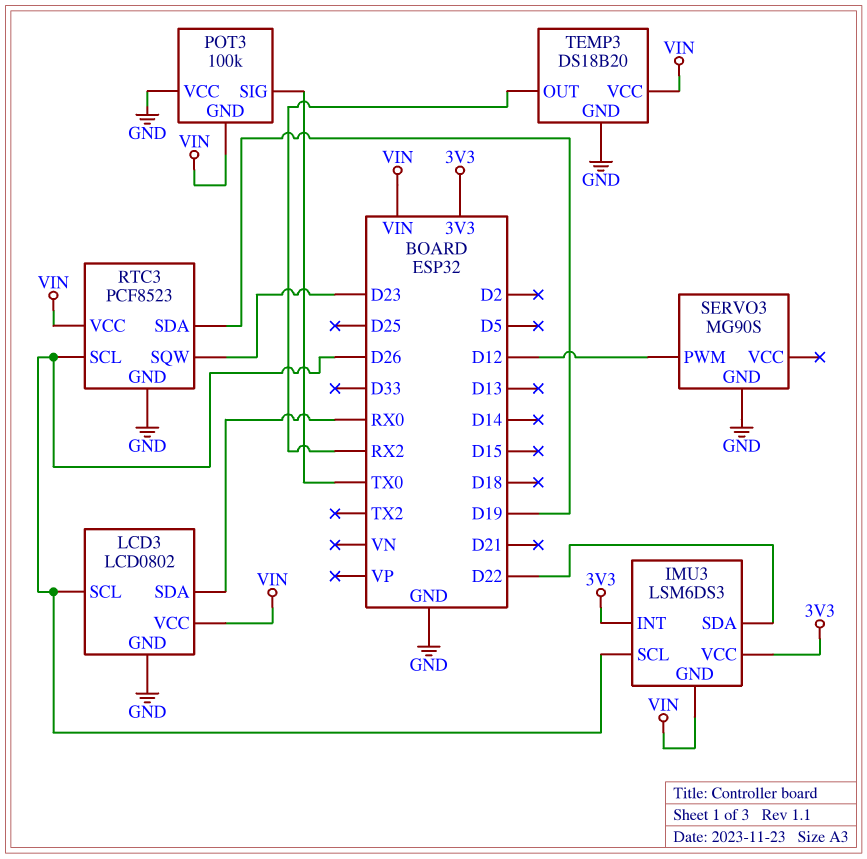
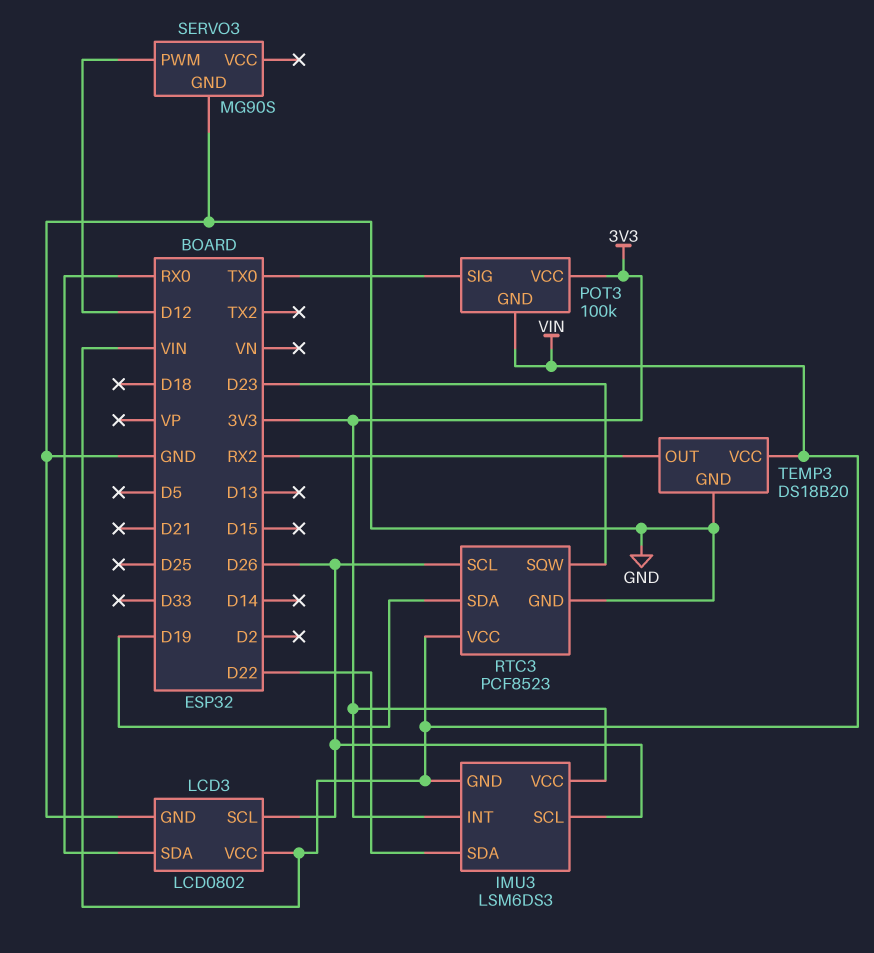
POT3 pin VCC: GND -> 3V3

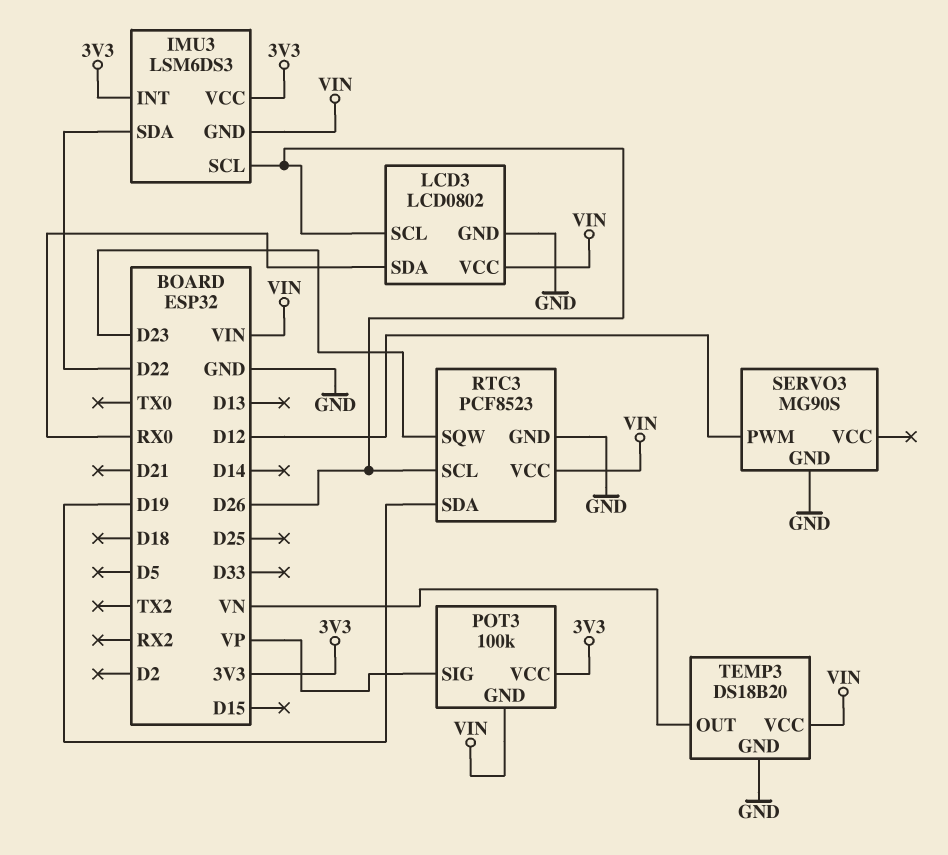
POT3 pin SIG: TX0 -> VP
TEMP3 pin OUT: RX2 -> VN

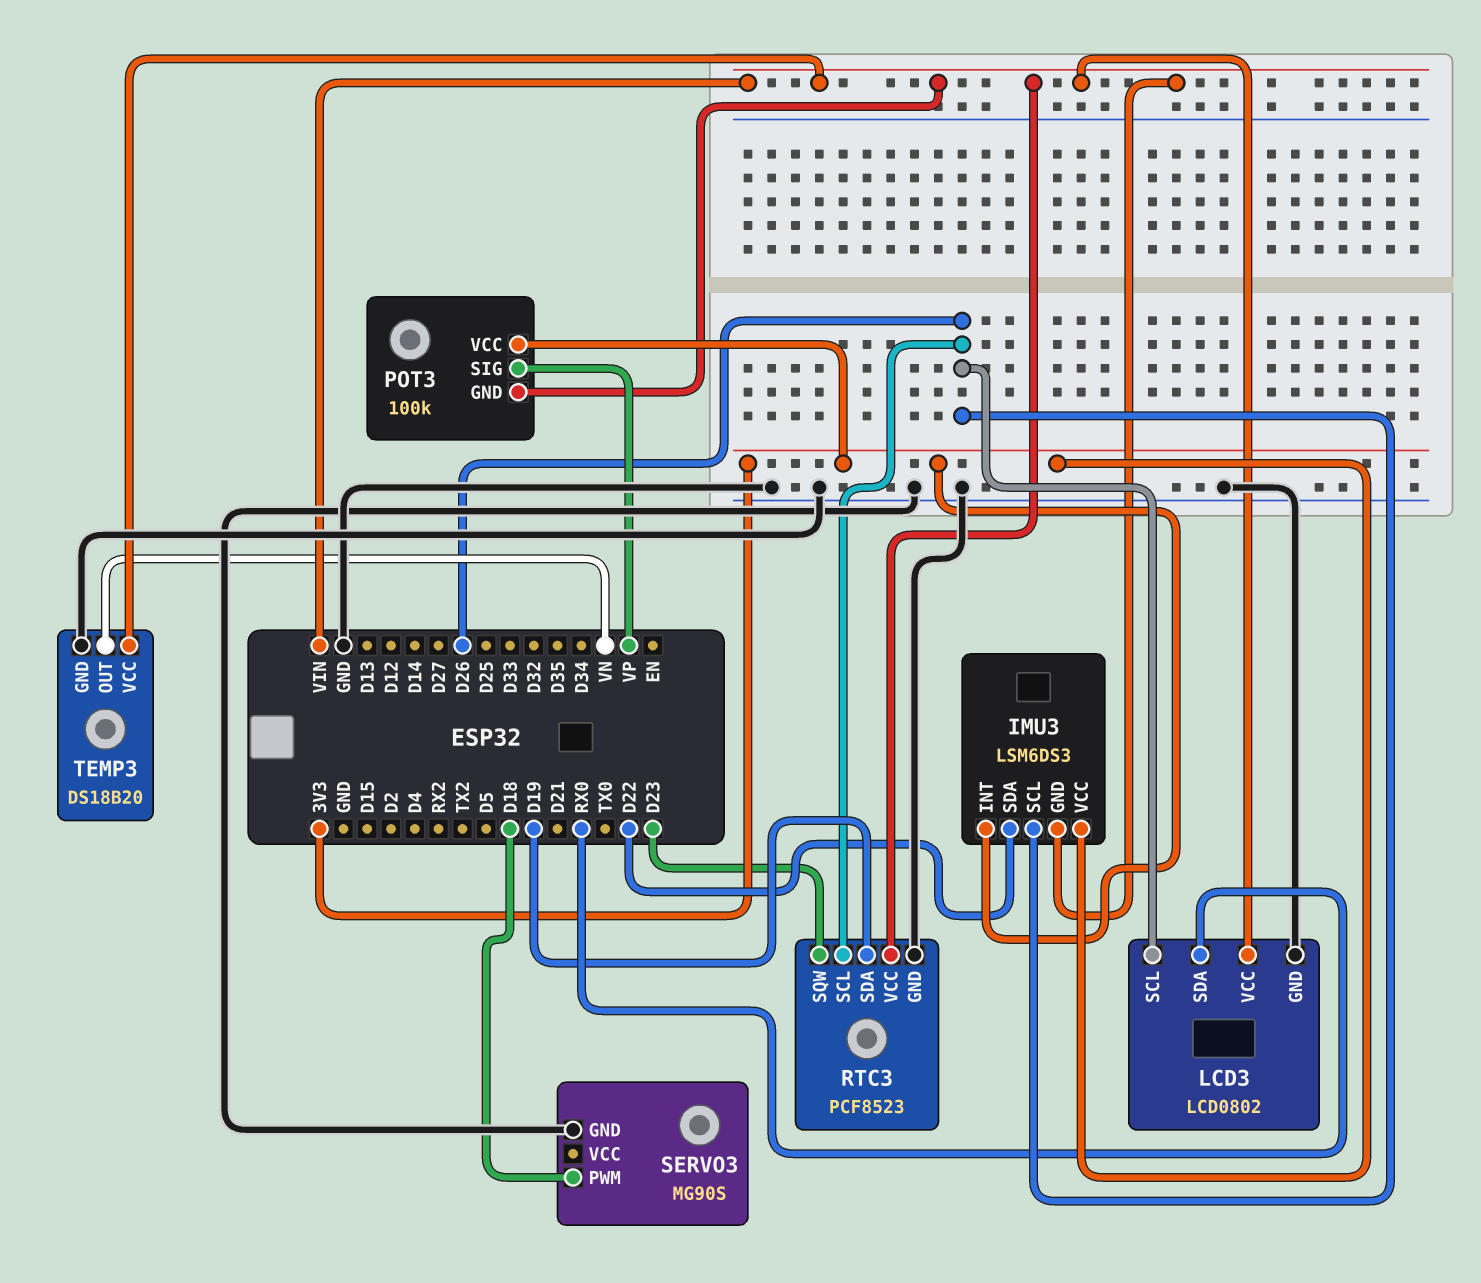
SERVO3 pin PWM: D12 -> D18

